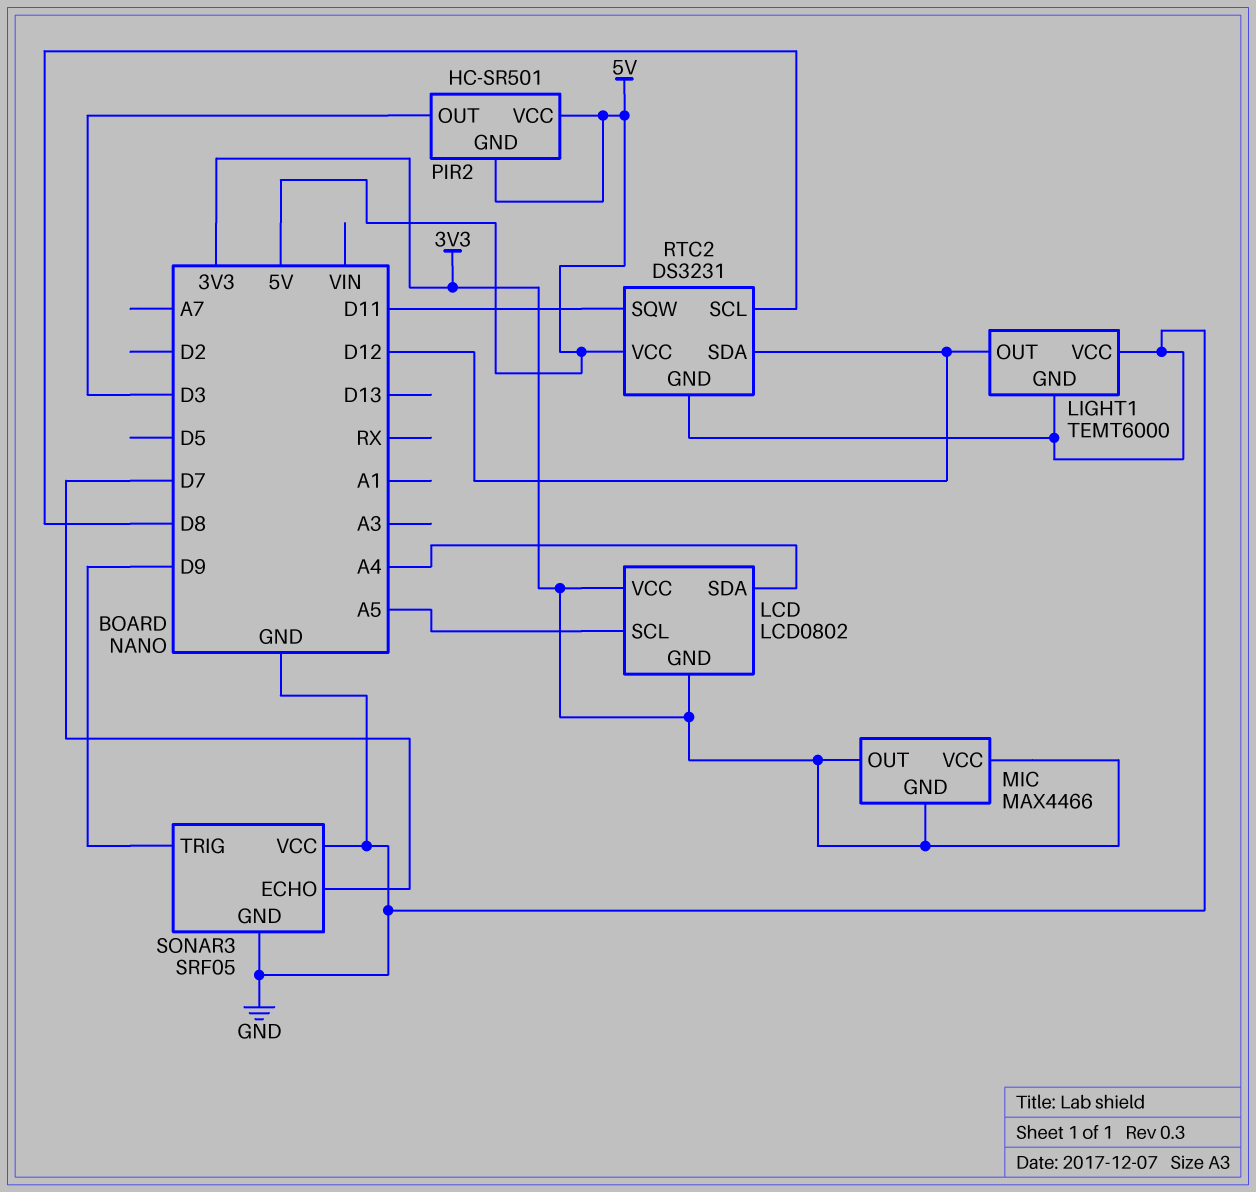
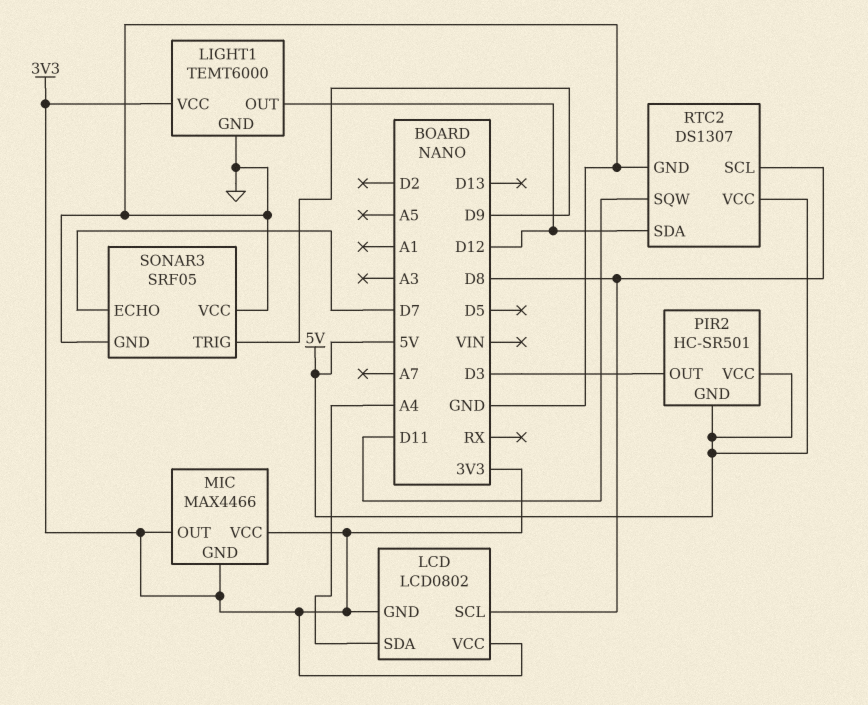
LCD pin SCL: A5 -> D8
LIGHT1 pin VCC: GND -> 3V3
RTC2: DS3231 -> DS1307

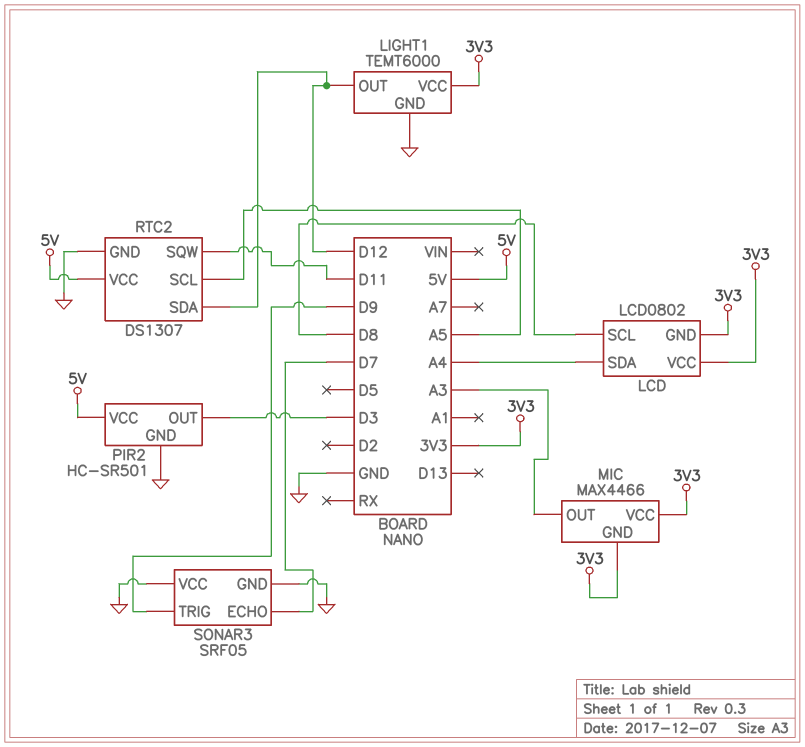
MIC pin OUT: 3V3 -> A3
PIR2 pin GND: 5V -> GND
RTC2 pin SCL: D8 -> A5

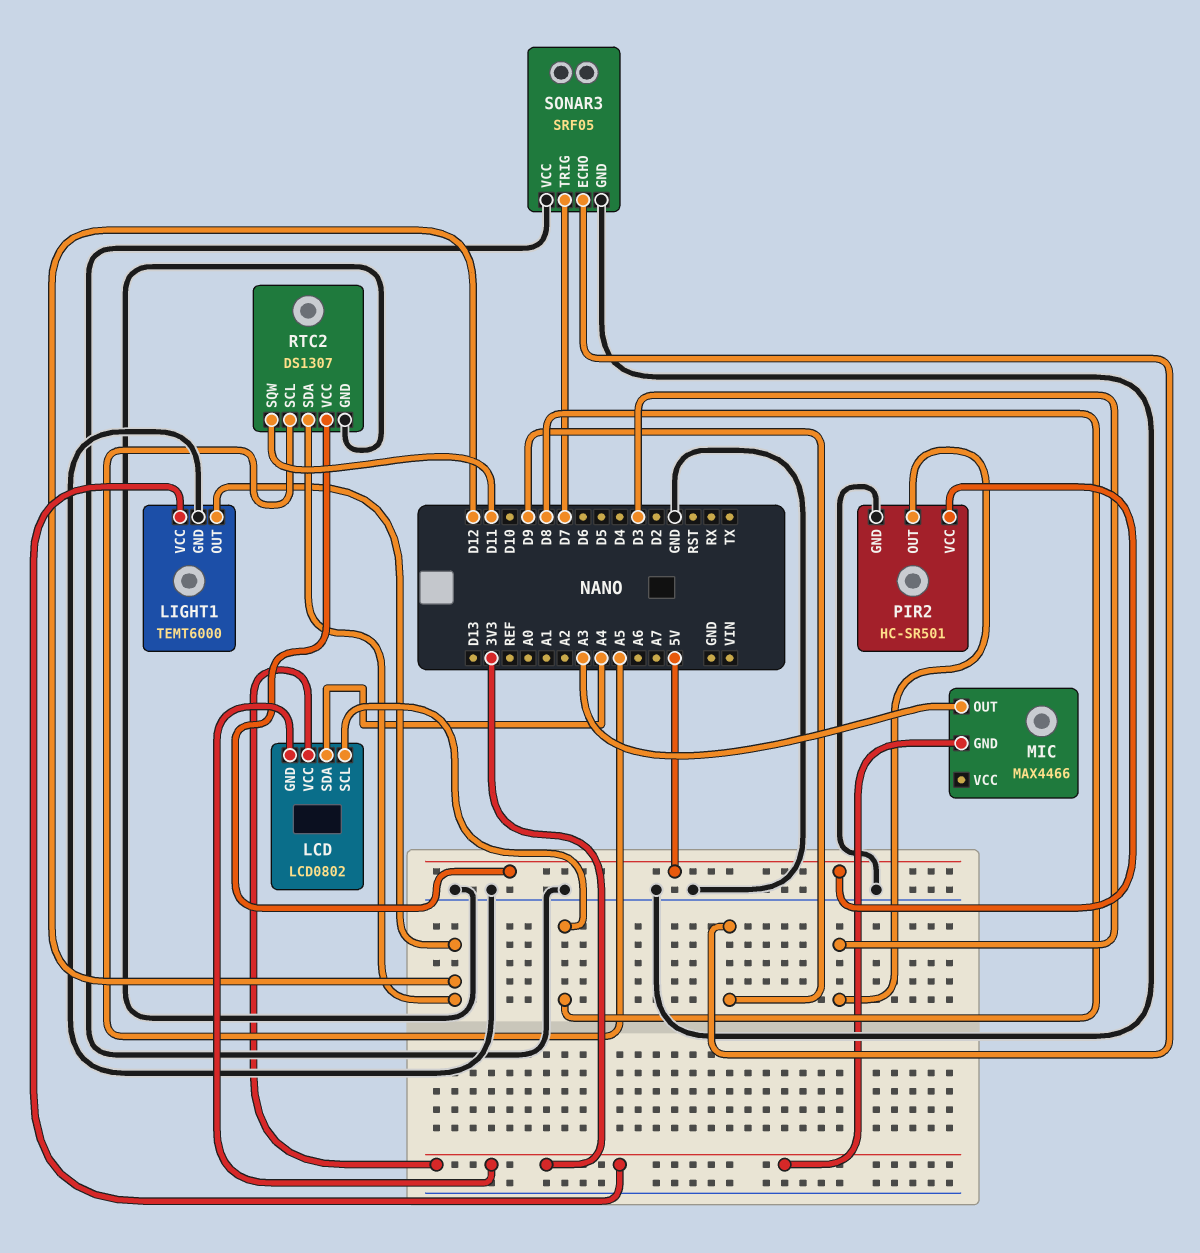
MIC pin VCC: 3V3 -> none
SONAR3 pin ECHO: D7 -> D9
SONAR3 pin TRIG: D9 -> D7

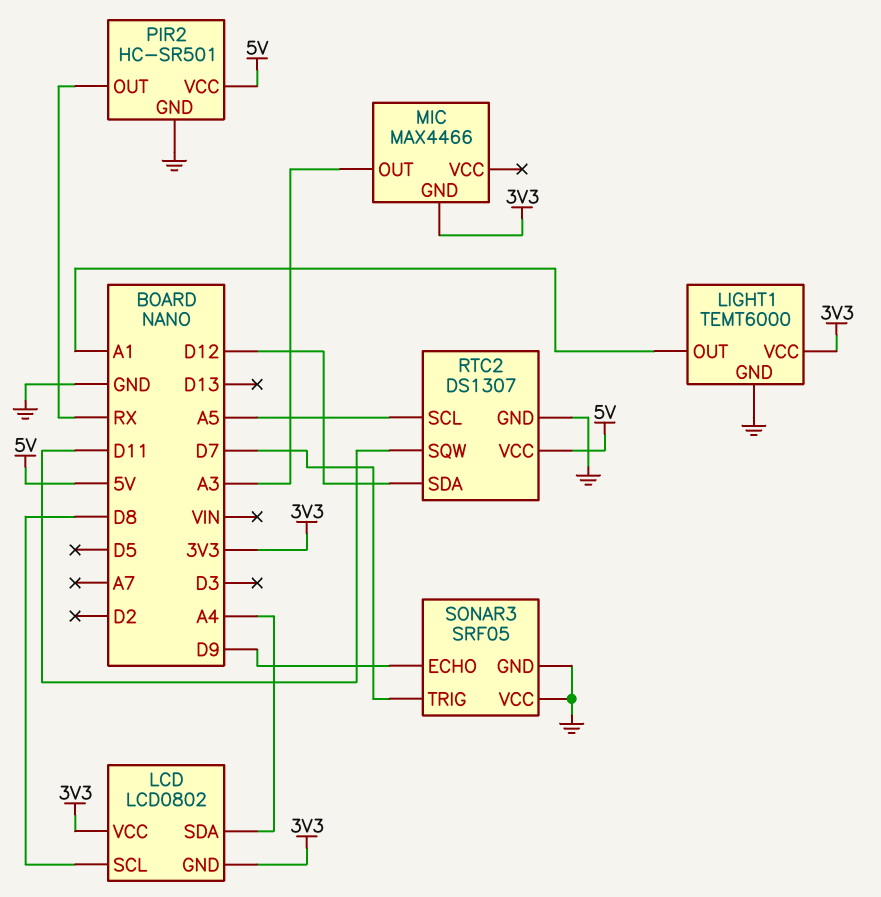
LIGHT1 pin OUT: D12 -> A1
PIR2 pin OUT: D3 -> RX

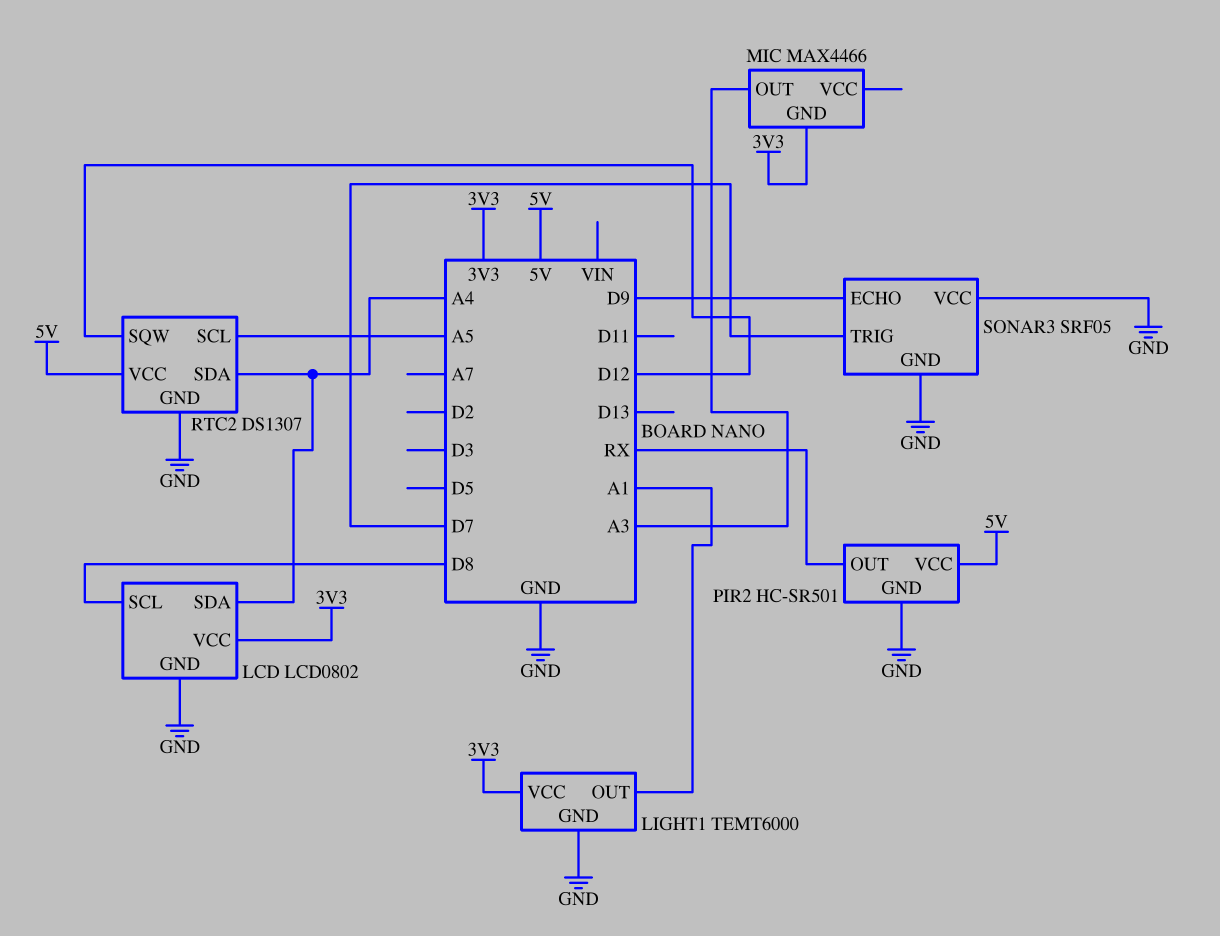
LCD pin GND: 3V3 -> GND
RTC2 pin SDA: D12 -> A4
RTC2 pin SQW: D11 -> D12

